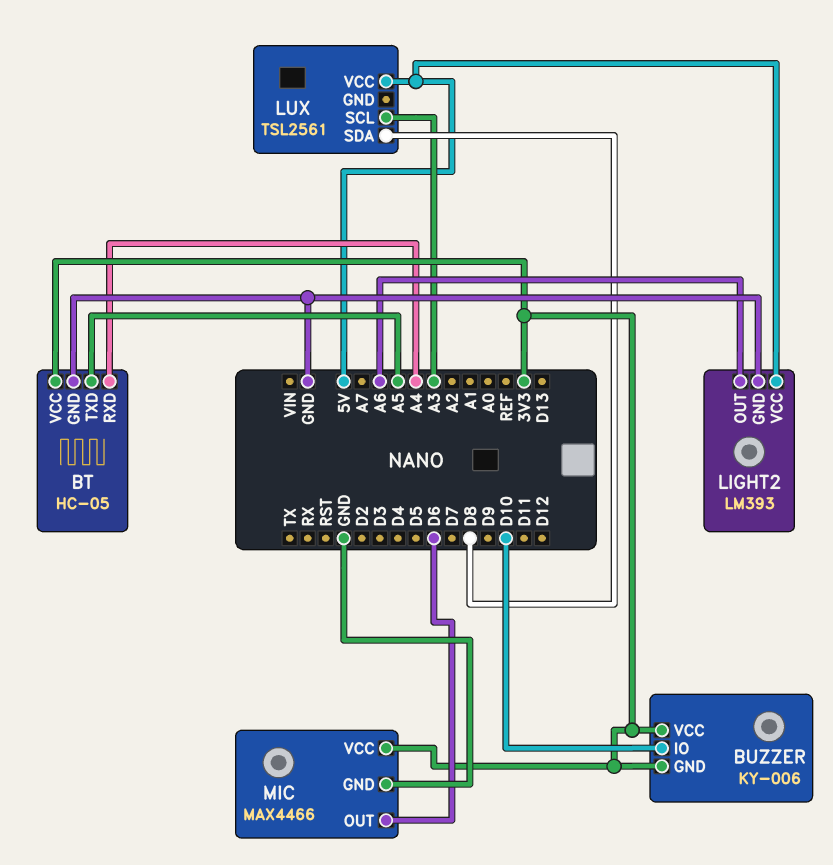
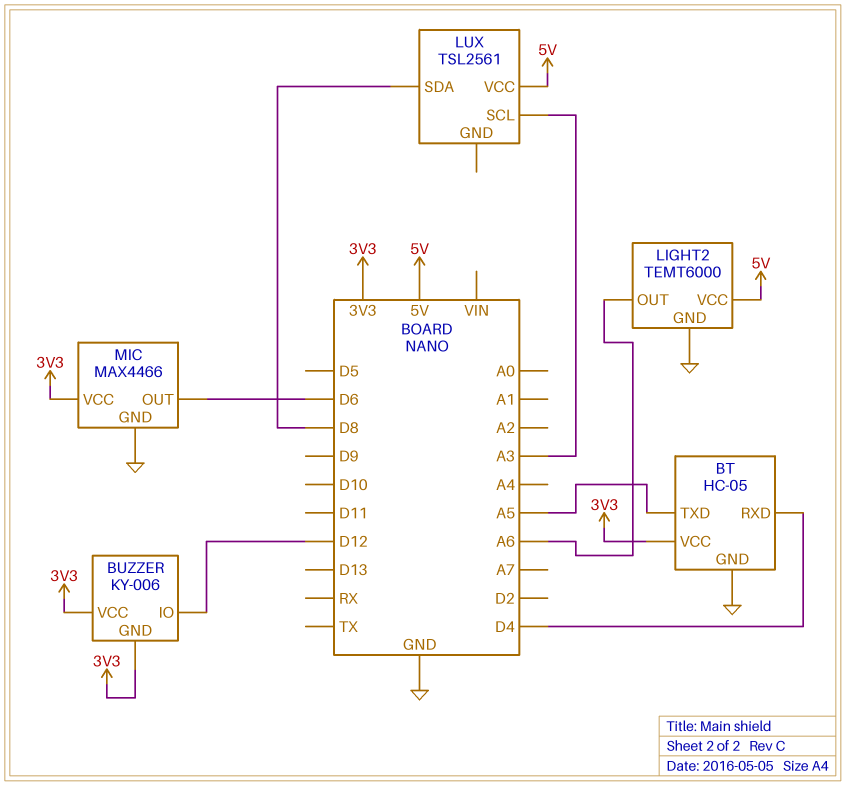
BT pin RXD: A4 -> D4
BUZZER pin IO: D10 -> D12
LIGHT2: LM393 -> TEMT6000

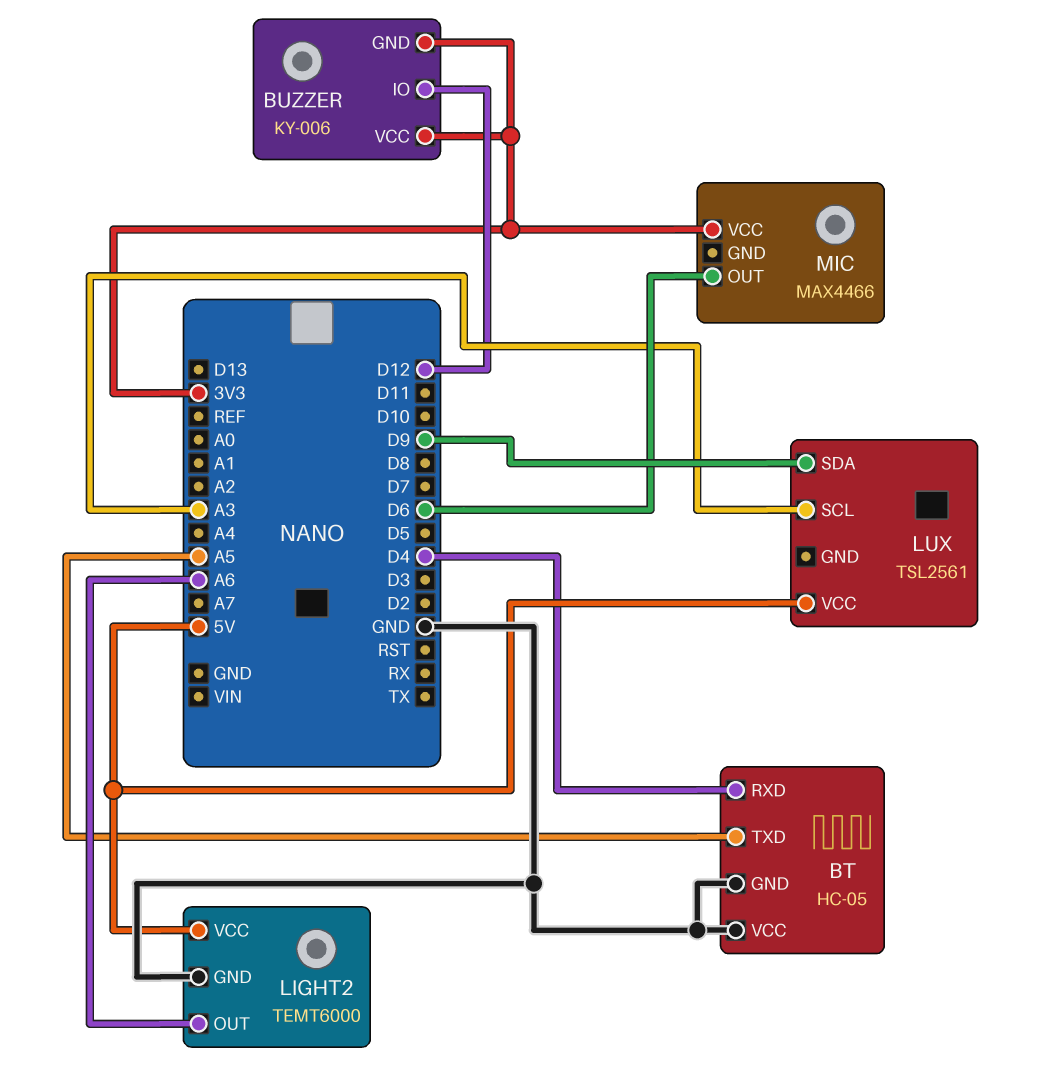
BT pin VCC: 3V3 -> GND
LUX pin SDA: D8 -> D9
MIC pin GND: GND -> none

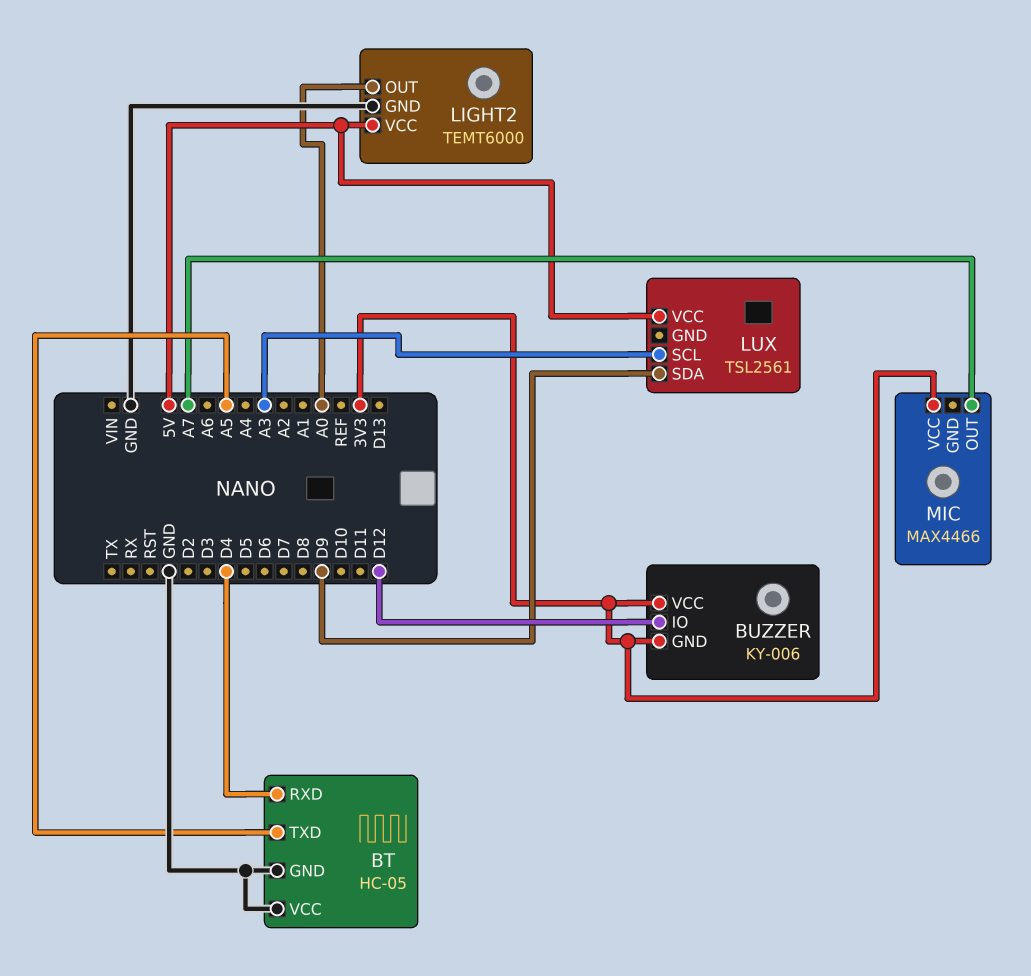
LIGHT2 pin OUT: A6 -> A0
MIC pin OUT: D6 -> A7

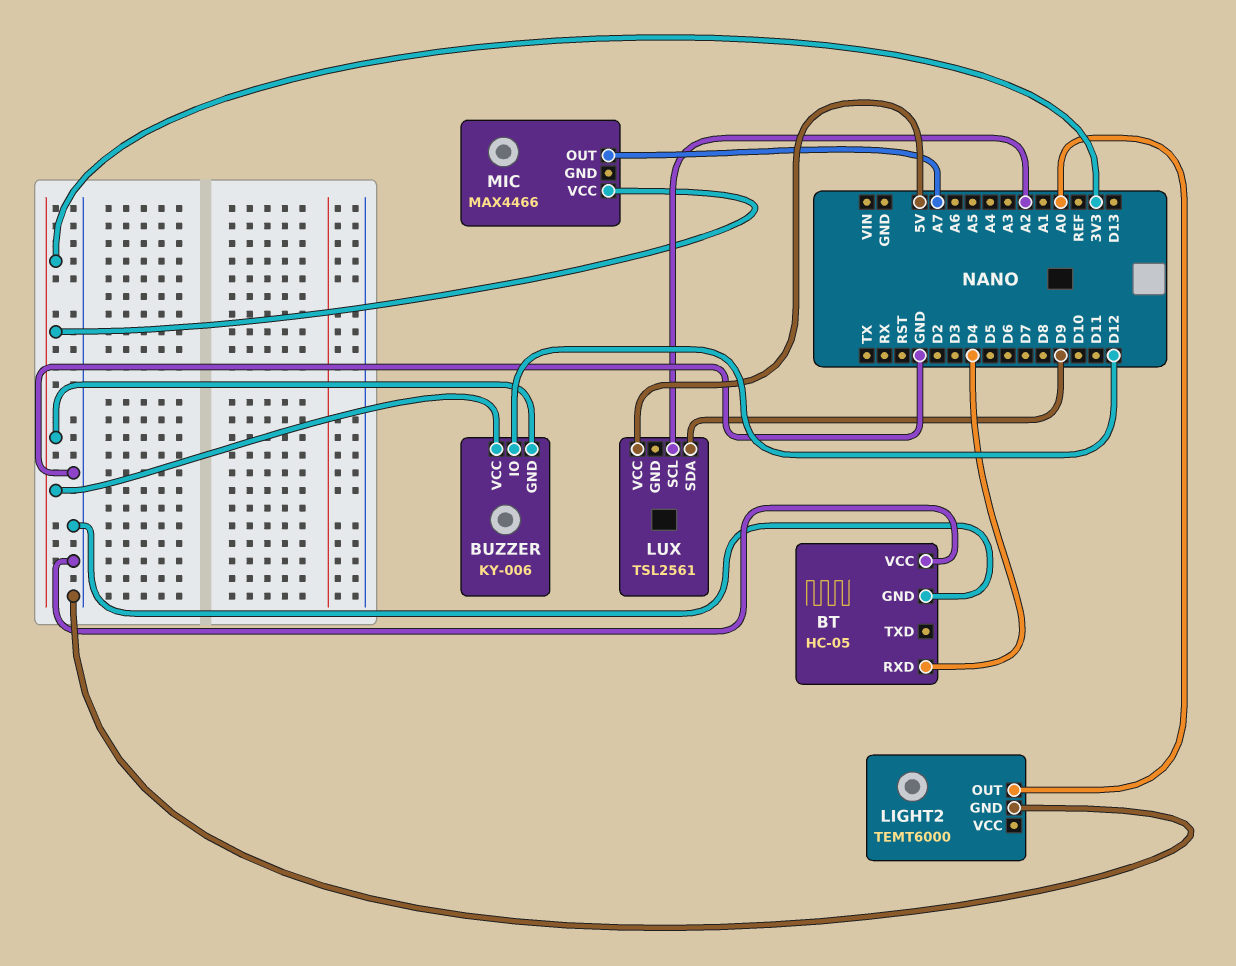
BT pin TXD: A5 -> none
LIGHT2 pin VCC: 5V -> none
LUX pin SCL: A3 -> A2

